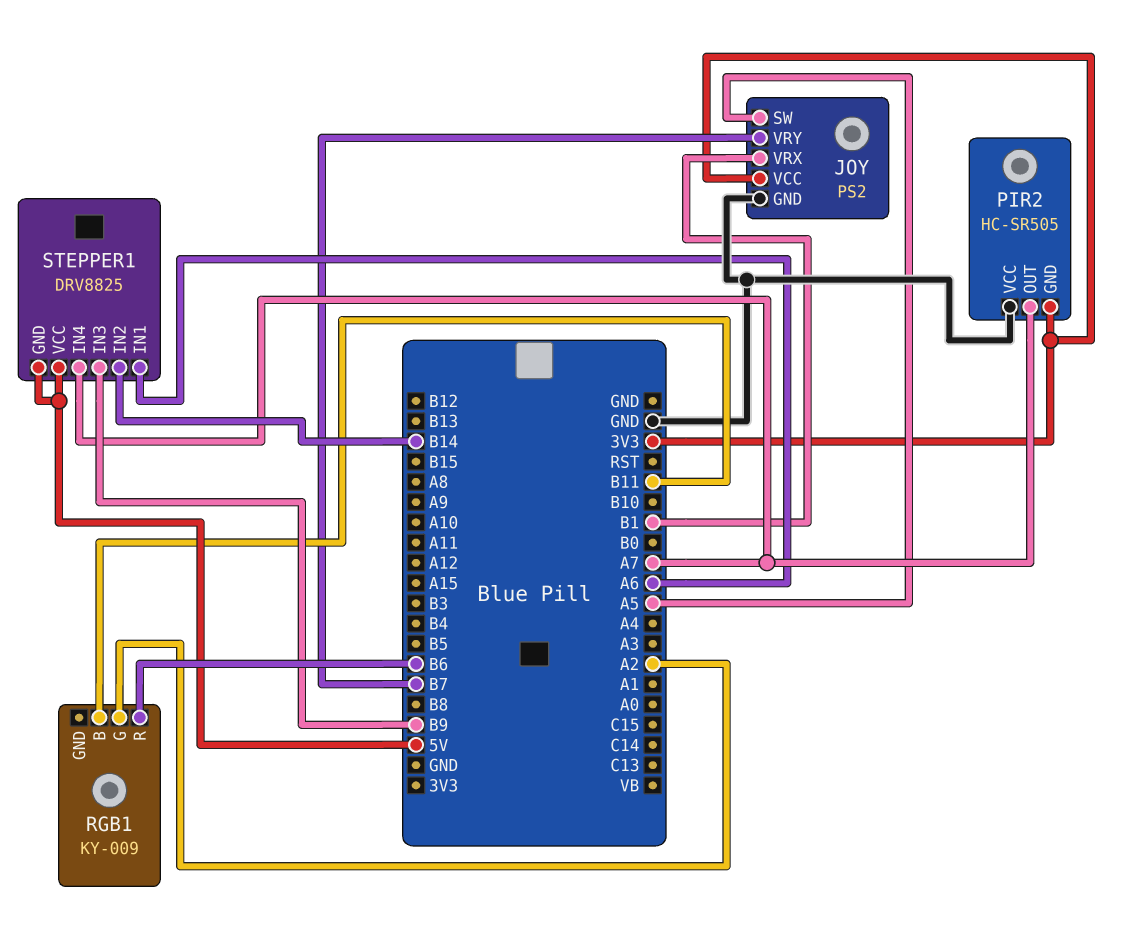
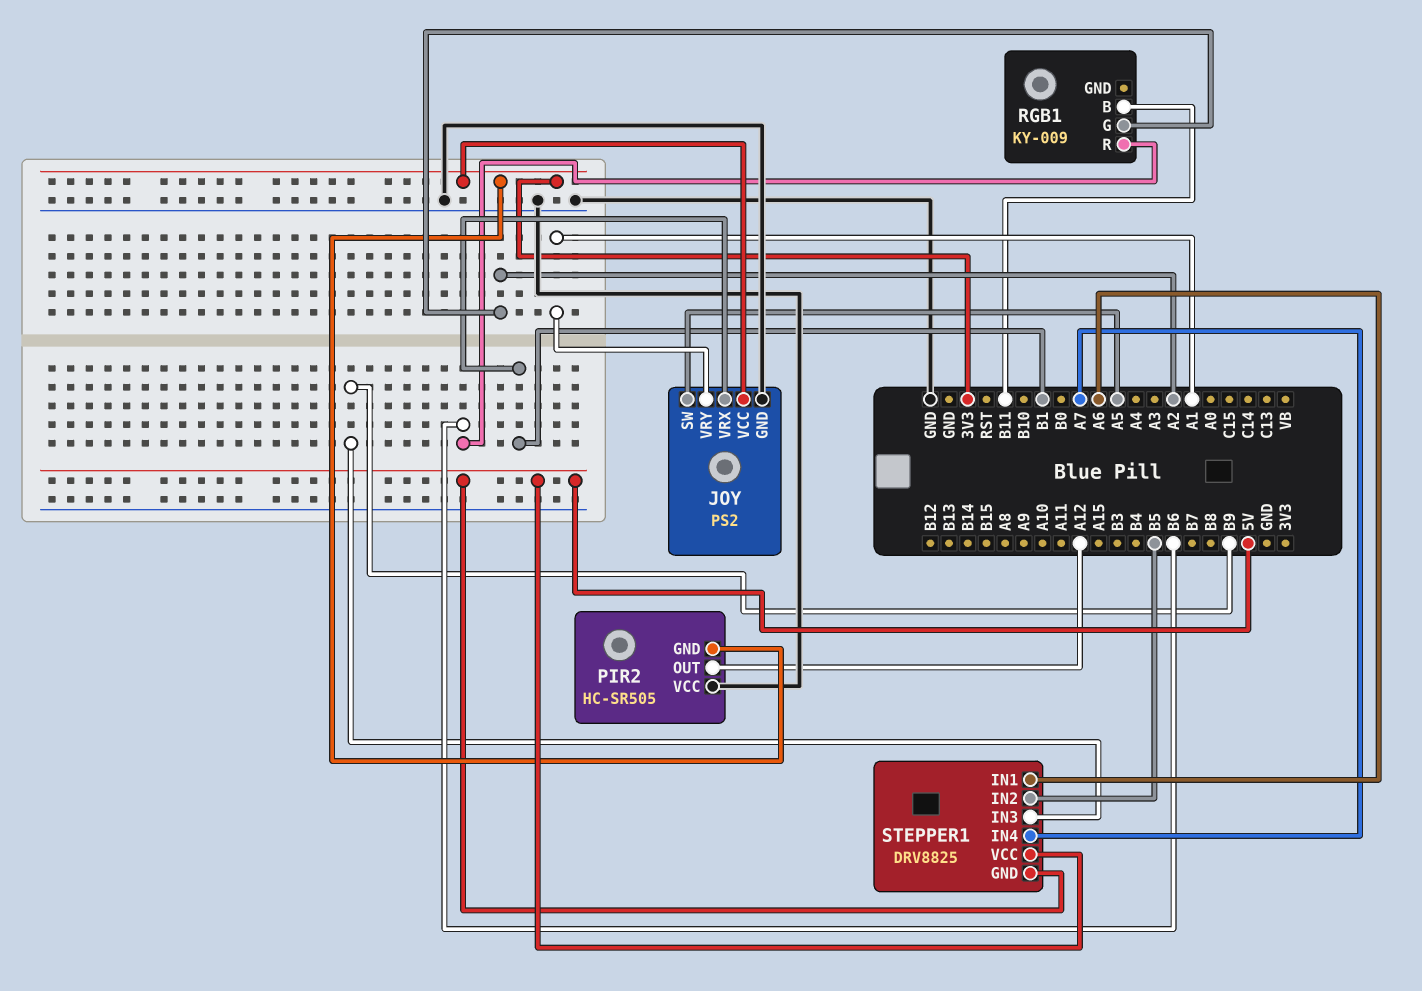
JOY pin VRY: B7 -> A1
PIR2 pin OUT: A7 -> A12
STEPPER1 pin IN2: B14 -> B5

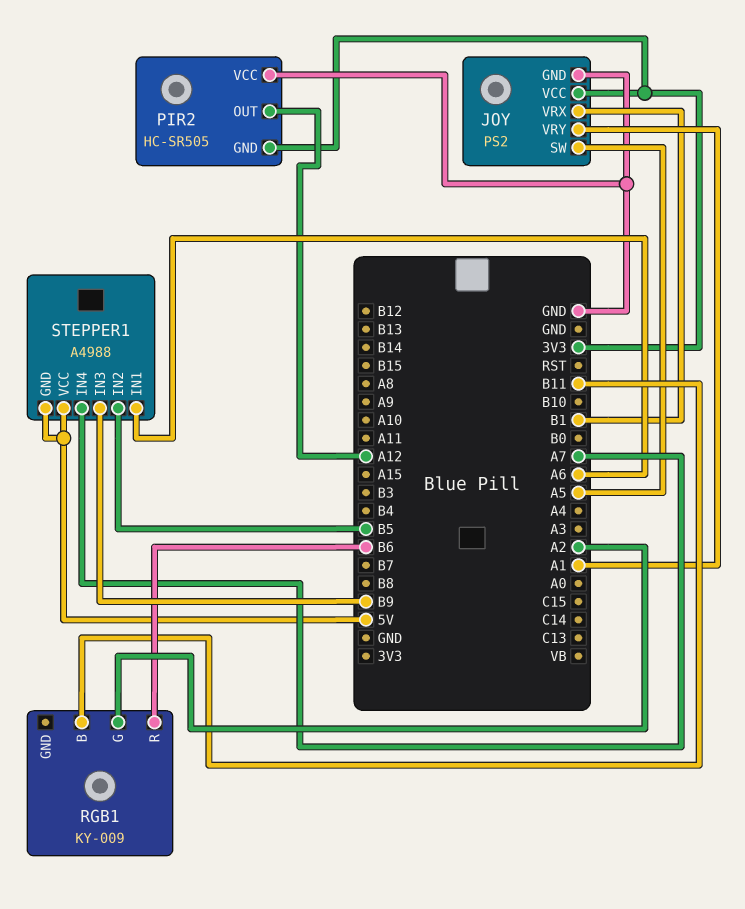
STEPPER1: DRV8825 -> A4988

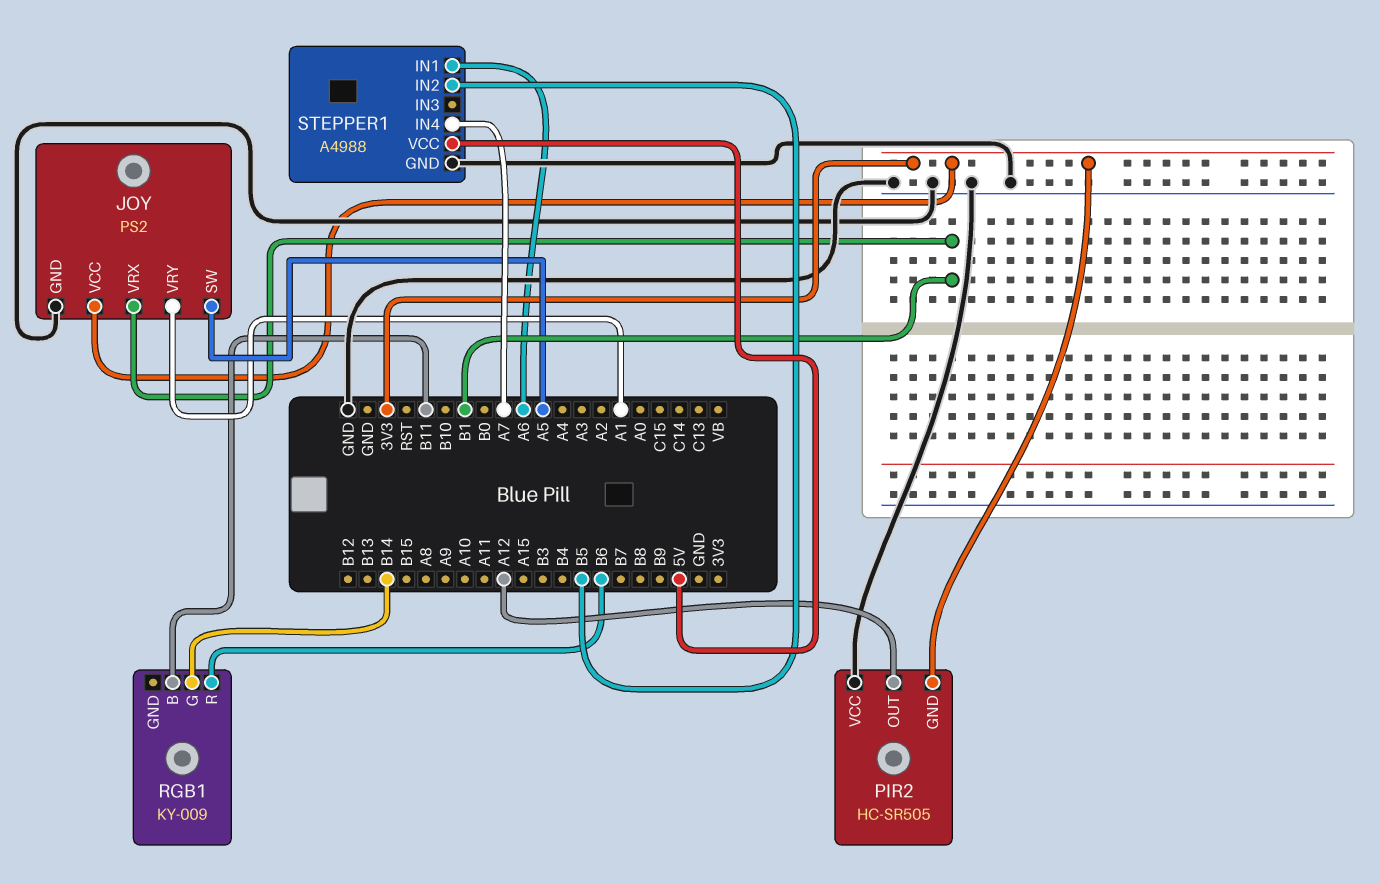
RGB1 pin G: A2 -> B14
STEPPER1 pin GND: 5V -> GND
STEPPER1 pin IN3: B9 -> none

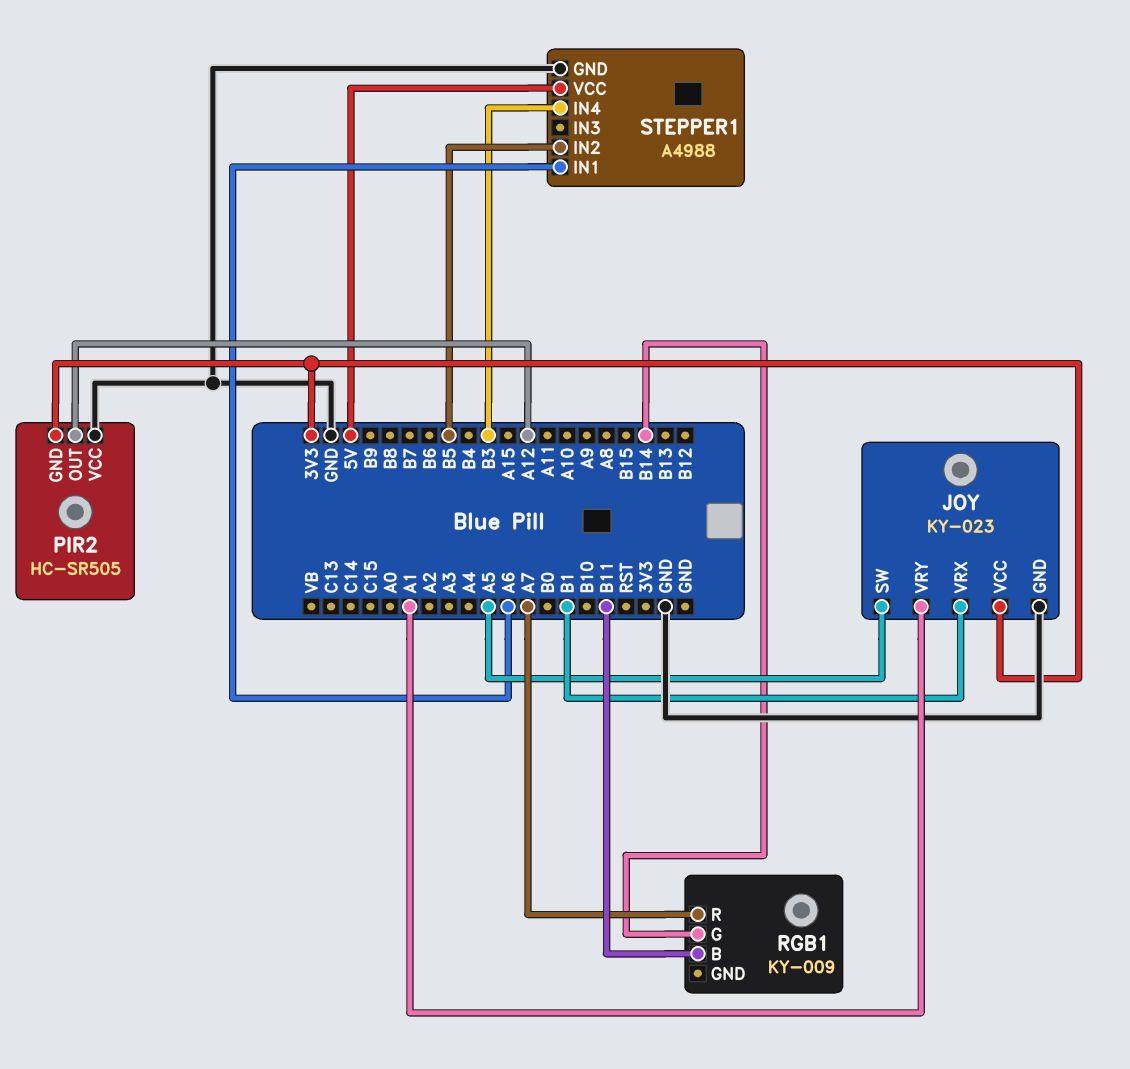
JOY: PS2 -> KY-023
RGB1 pin R: B6 -> A7
STEPPER1 pin IN4: A7 -> B3

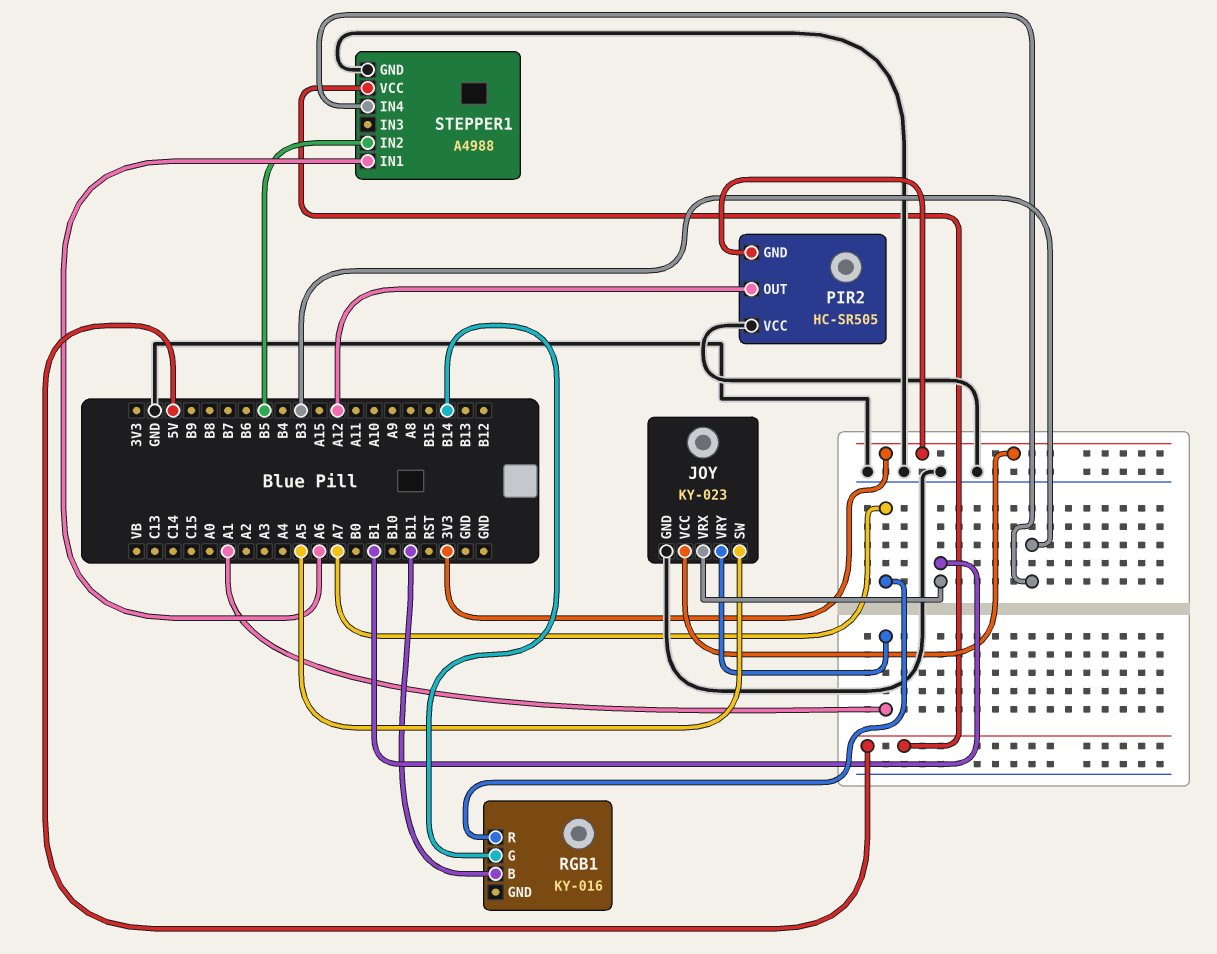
RGB1: KY-009 -> KY-016

